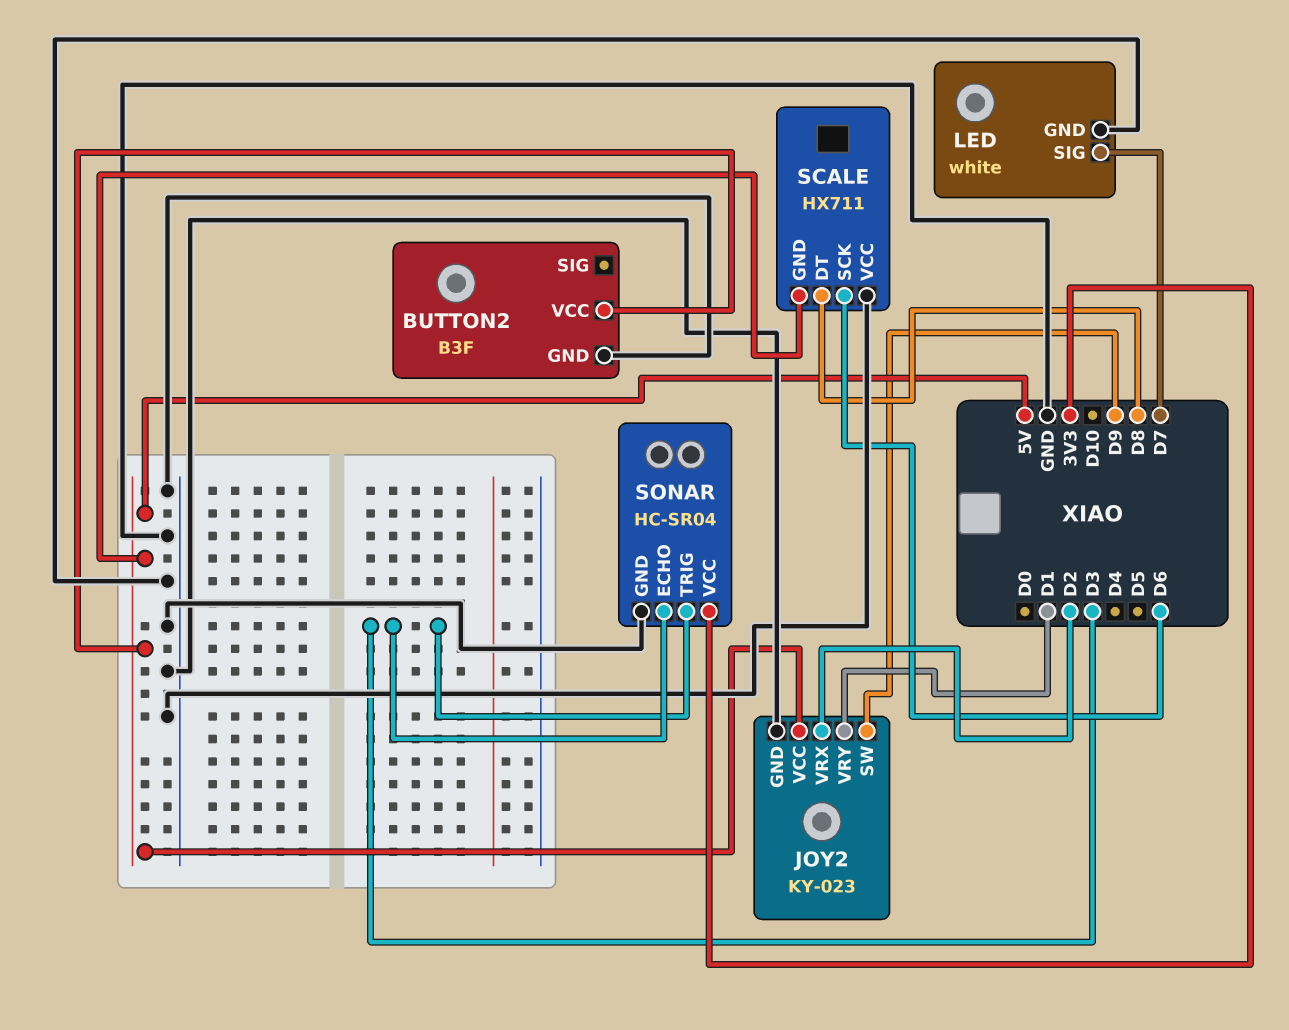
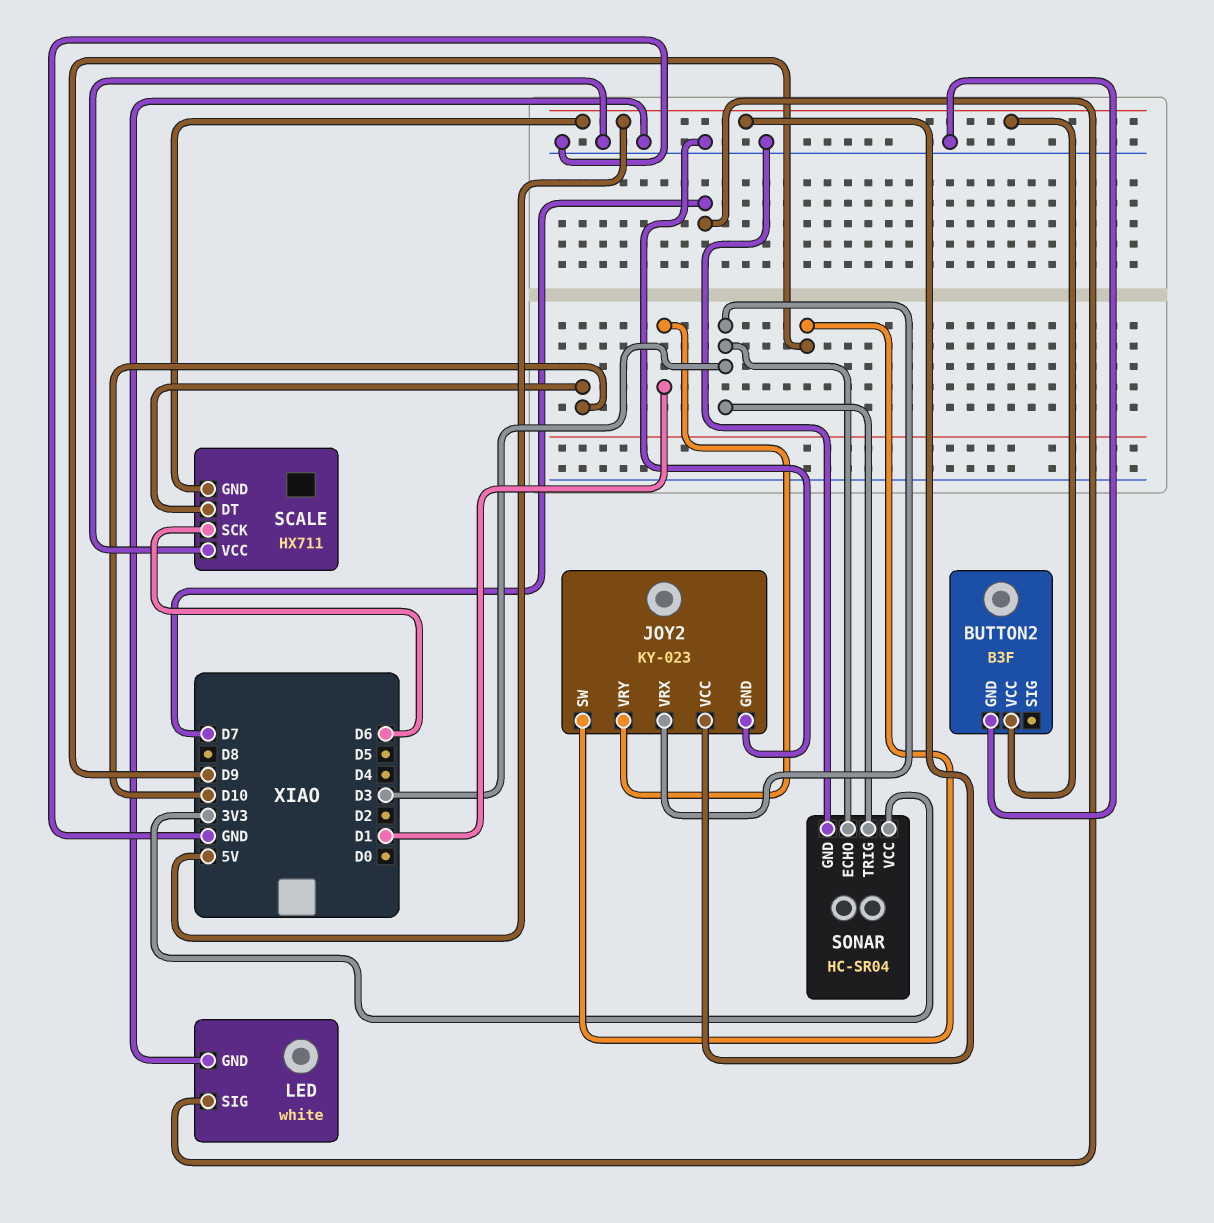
JOY2 pin VRX: D2 -> D3
SCALE pin DT: D8 -> D10

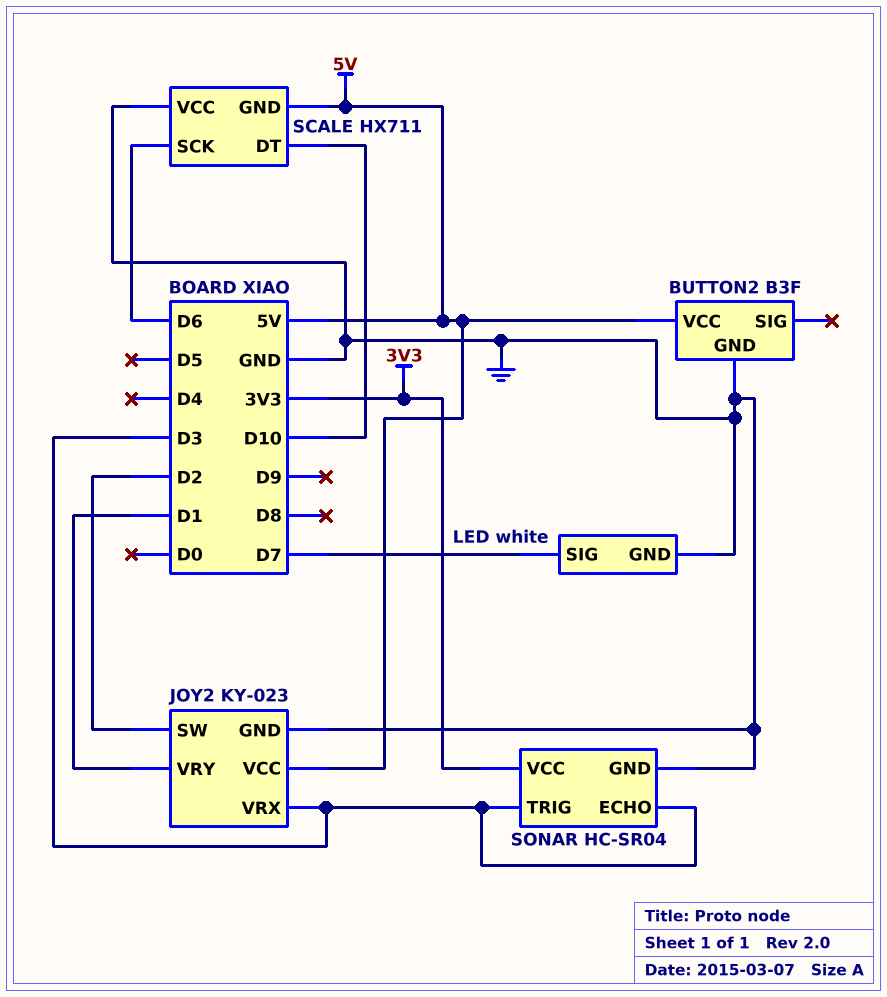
JOY2 pin SW: D9 -> D2

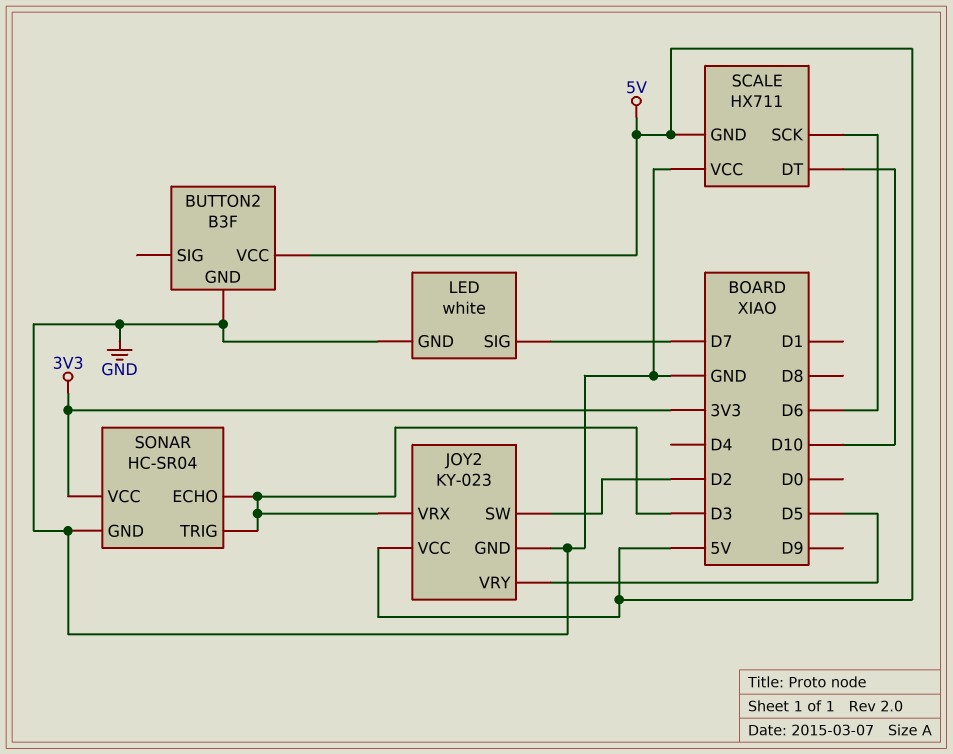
JOY2 pin VRY: D1 -> D5

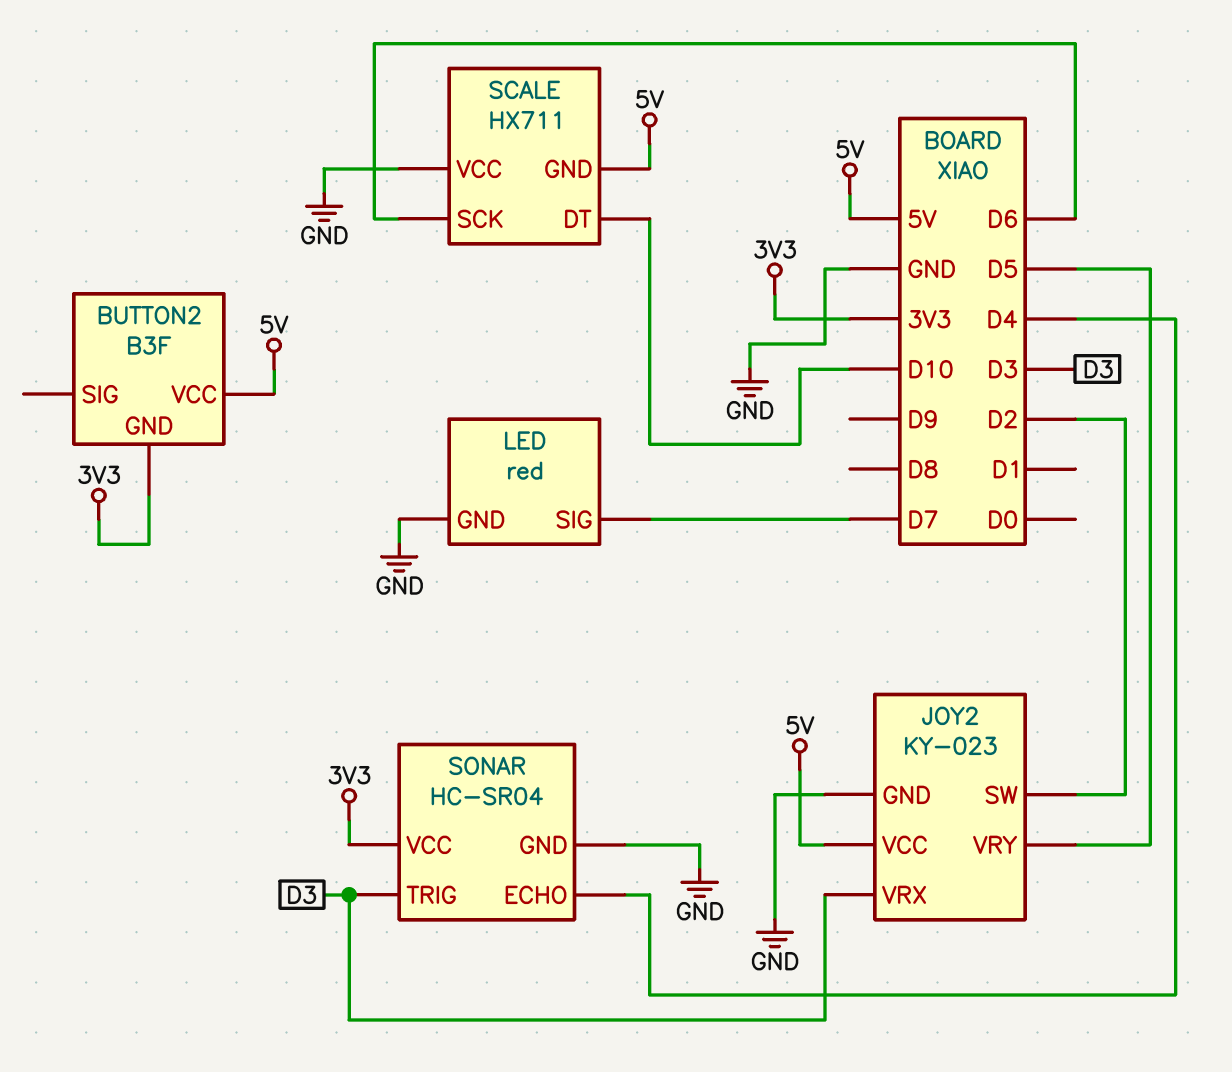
BUTTON2 pin GND: GND -> 3V3
LED: white -> red
SONAR pin ECHO: D3 -> D4

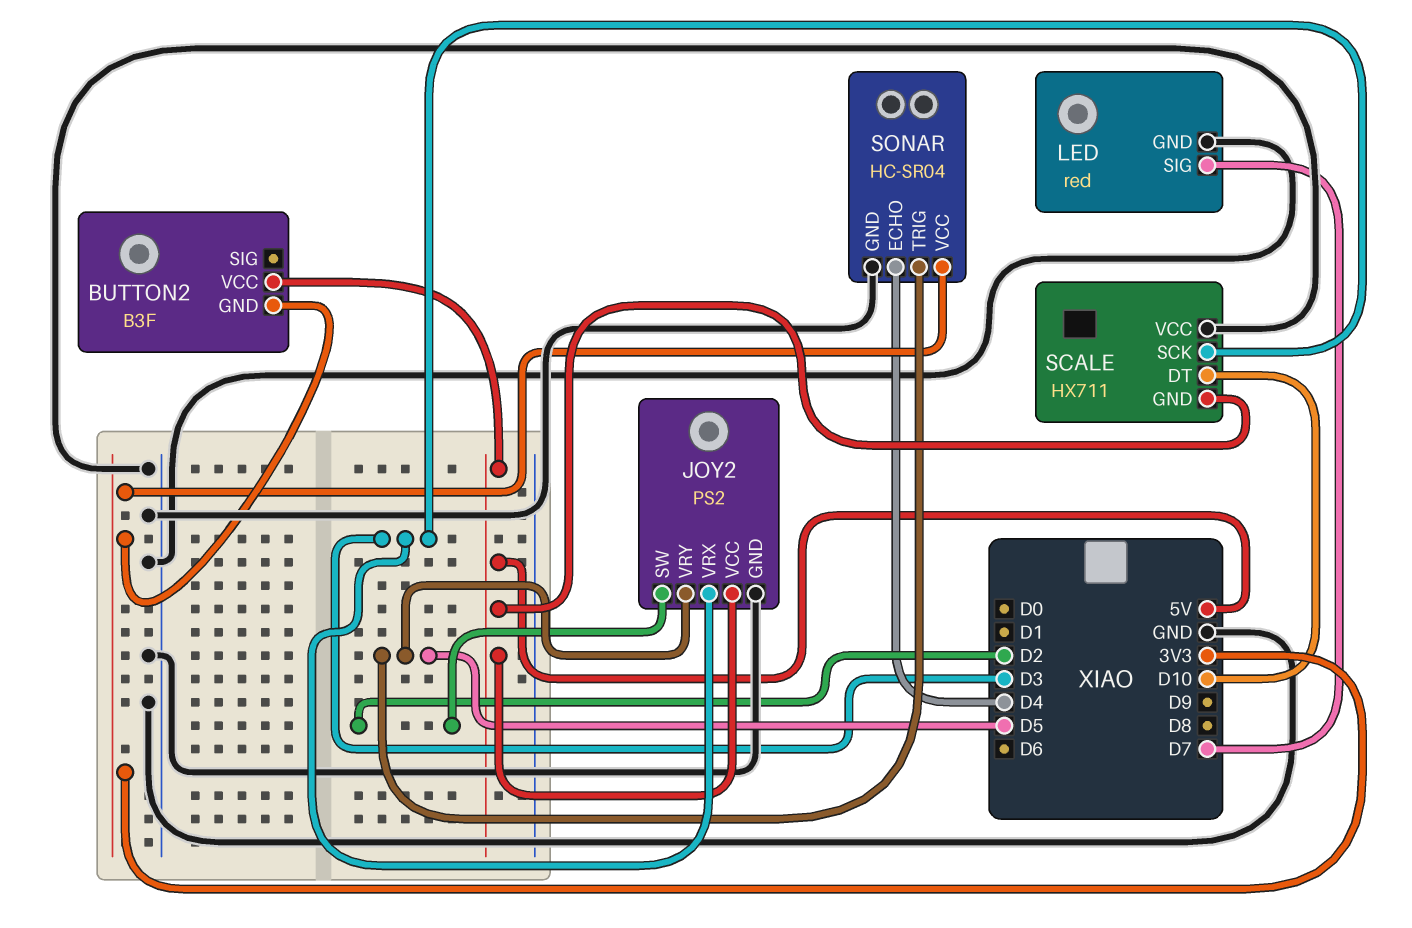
JOY2: KY-023 -> PS2
SCALE pin SCK: D6 -> D3
SONAR pin TRIG: D3 -> D5

